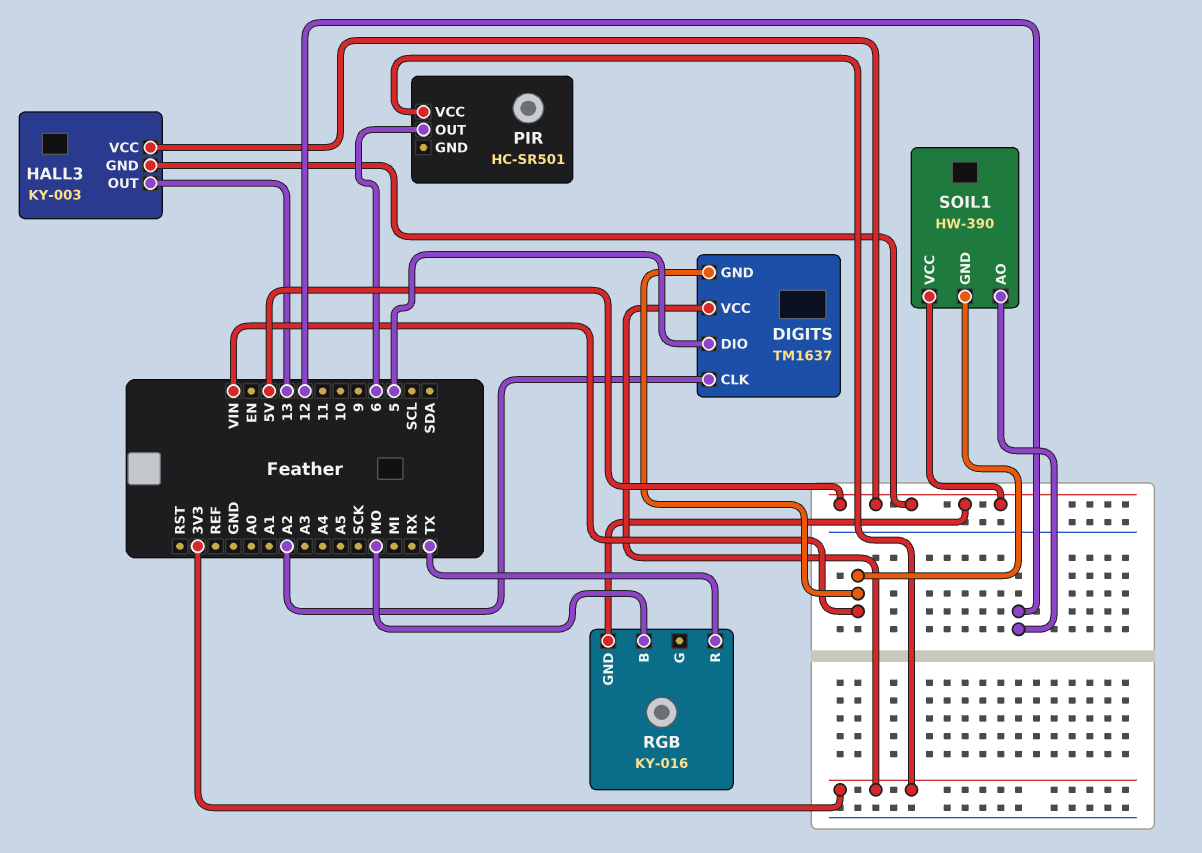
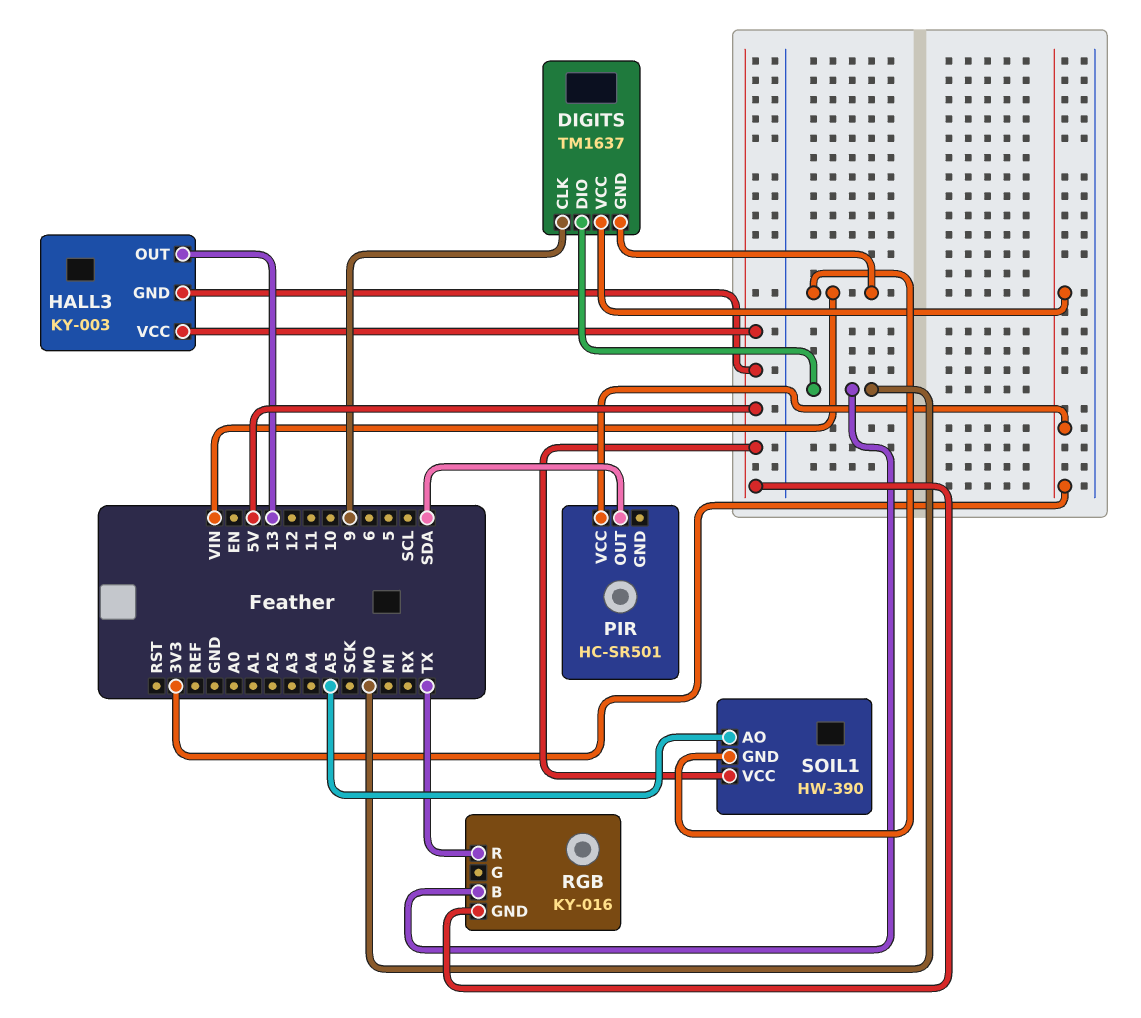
DIGITS pin CLK: A2 -> 9
DIGITS pin DIO: 5 -> MO
PIR pin OUT: 6 -> SDA
SOIL1 pin AO: 12 -> A5

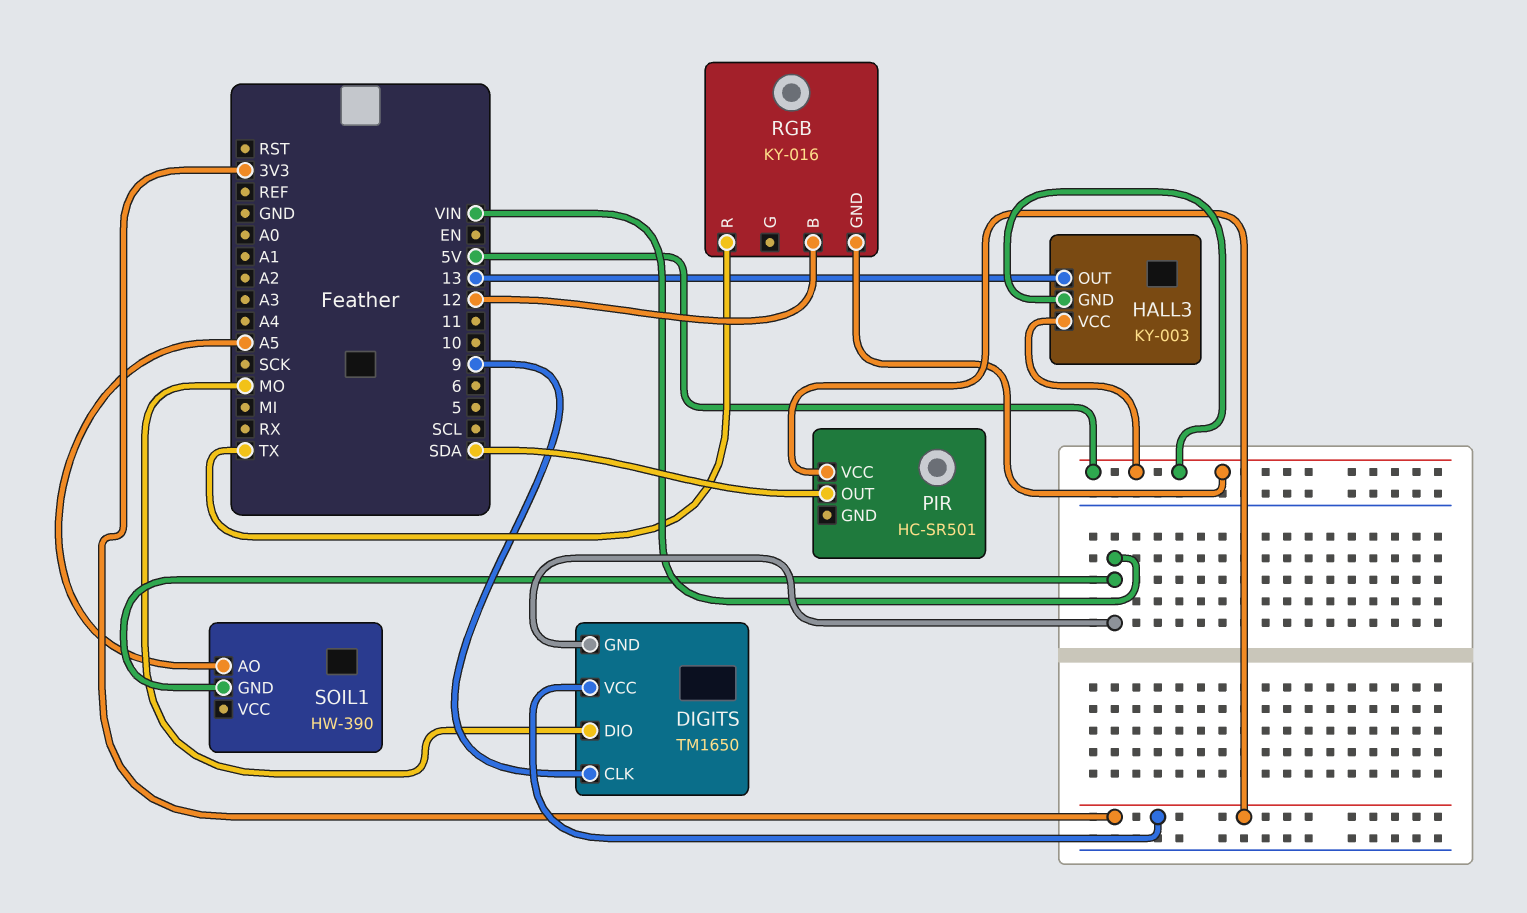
DIGITS: TM1637 -> TM1650
RGB pin B: MO -> 12
SOIL1 pin VCC: 5V -> none

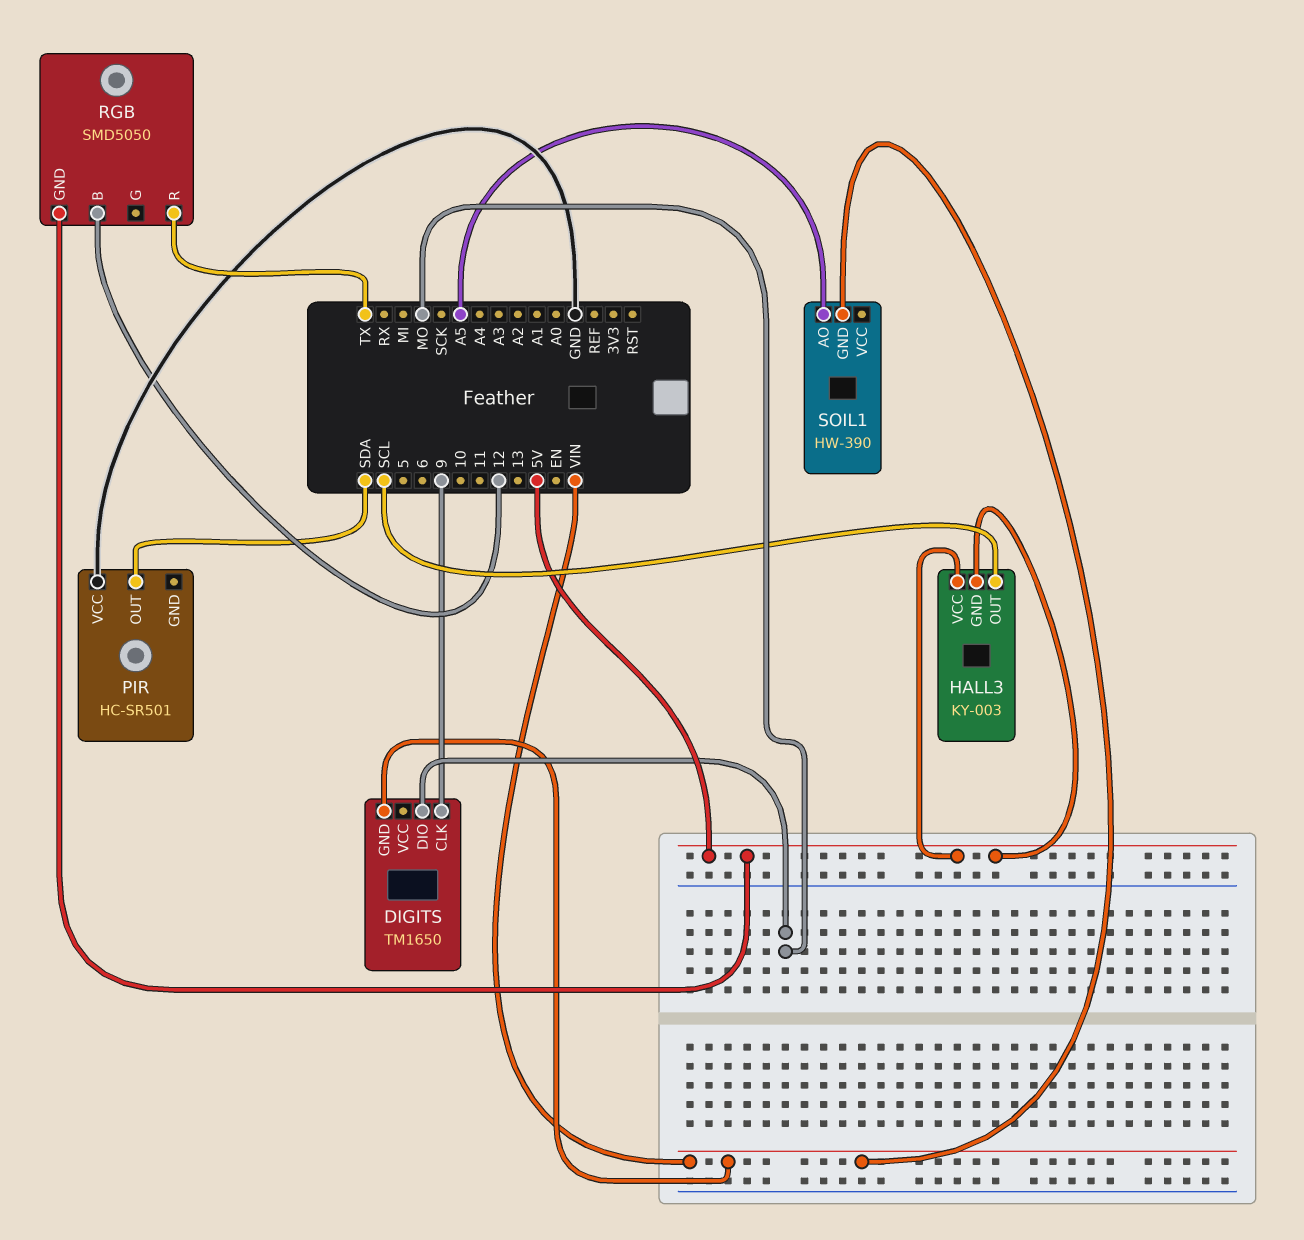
DIGITS pin VCC: 3V3 -> none
HALL3 pin OUT: 13 -> SCL
PIR pin VCC: 3V3 -> GND
RGB: KY-016 -> SMD5050

